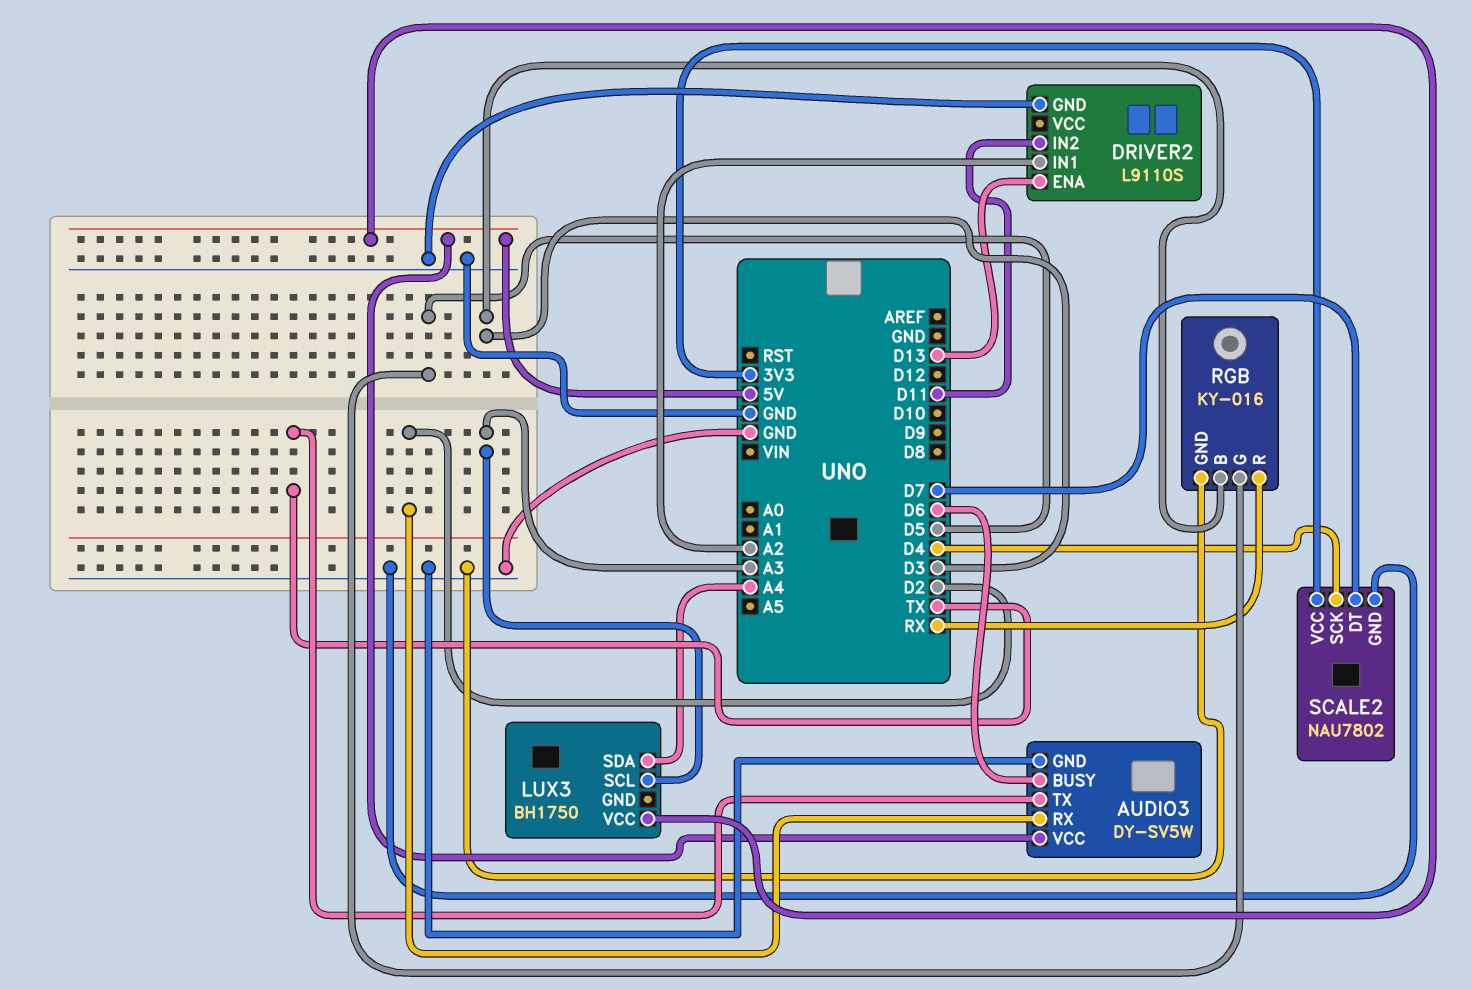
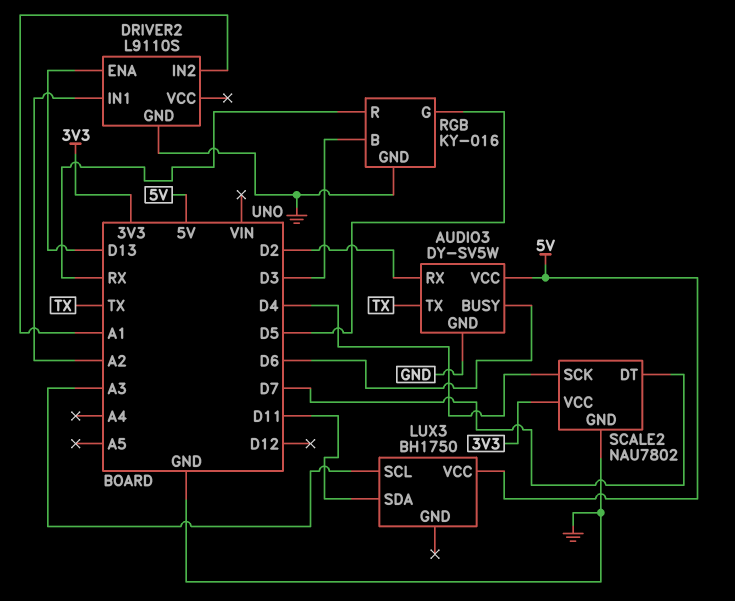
DRIVER2 pin IN2: D11 -> A1
LUX3 pin SDA: A4 -> D11

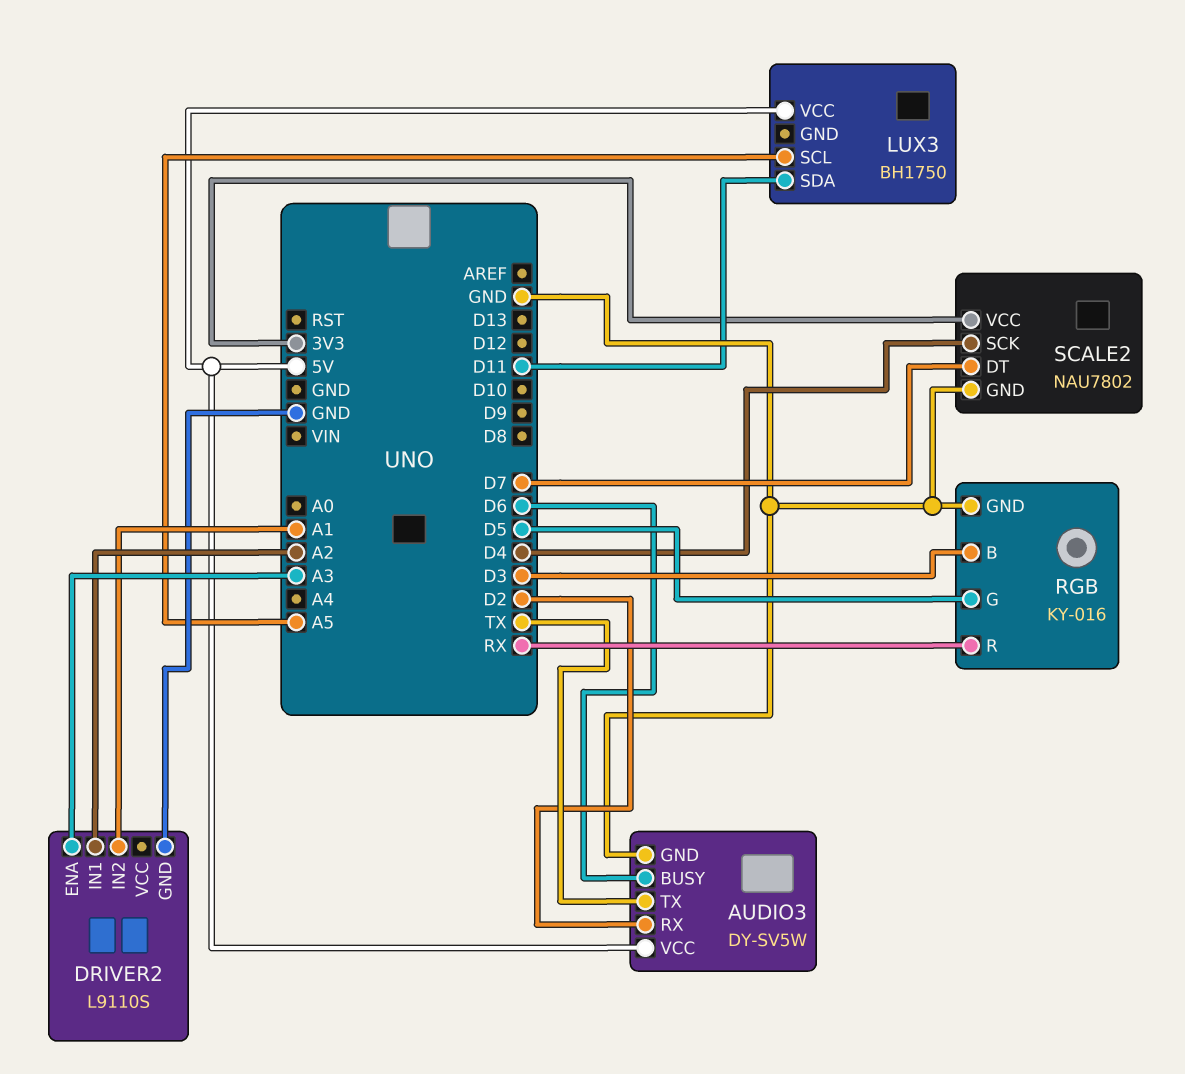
DRIVER2 pin ENA: D13 -> A3
LUX3 pin SCL: A3 -> A5

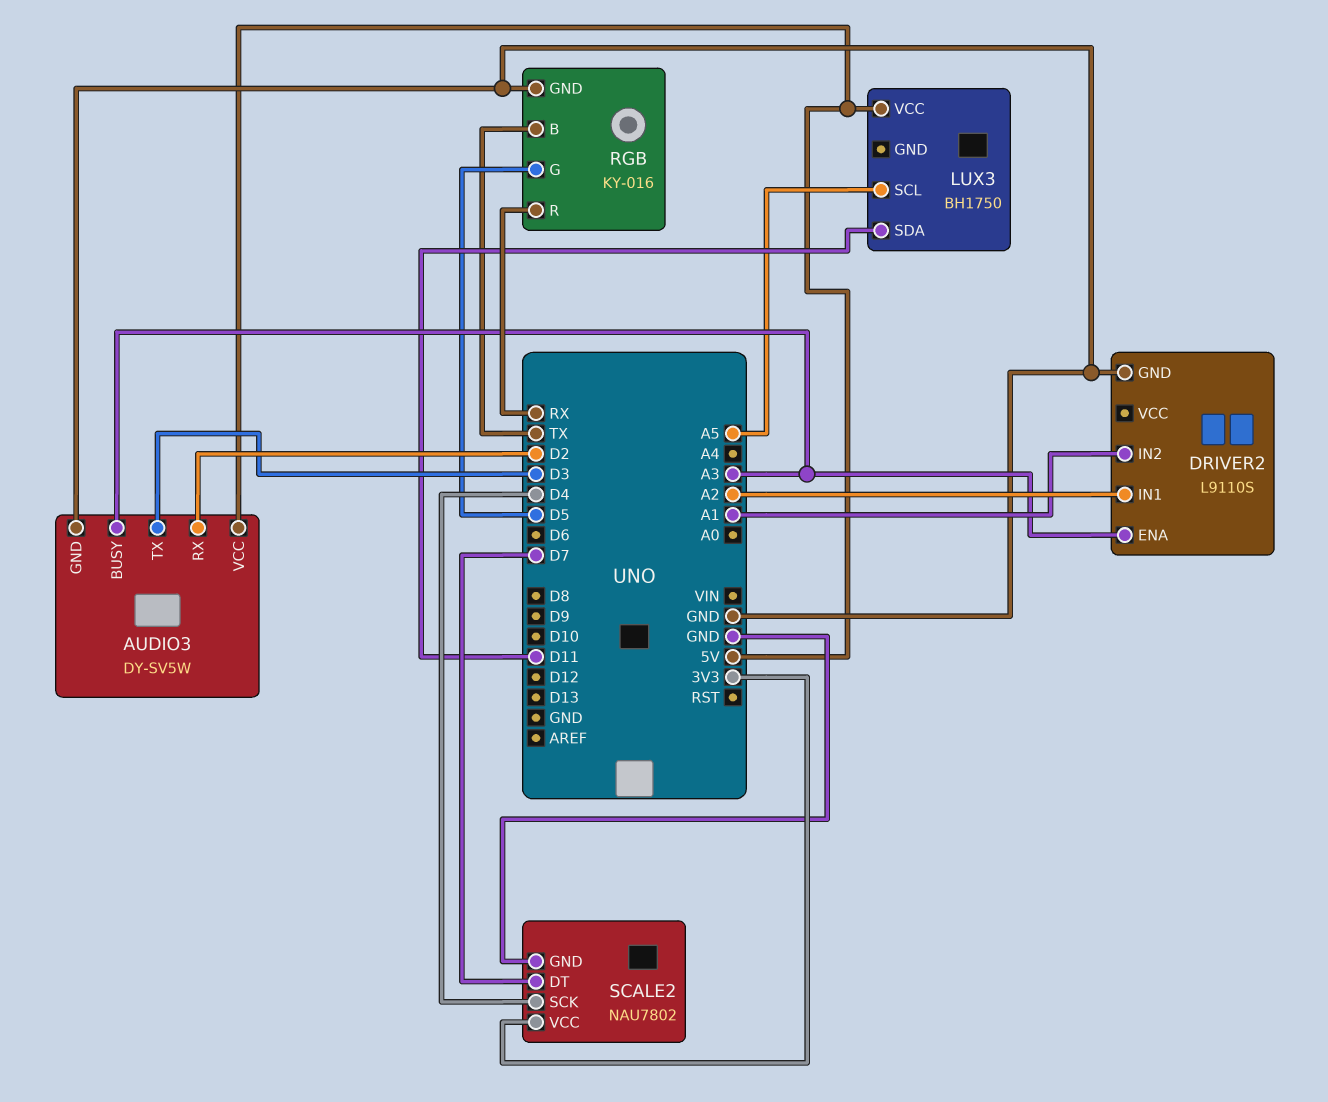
AUDIO3 pin BUSY: D6 -> A3
AUDIO3 pin TX: TX -> D3
RGB pin B: D3 -> TX

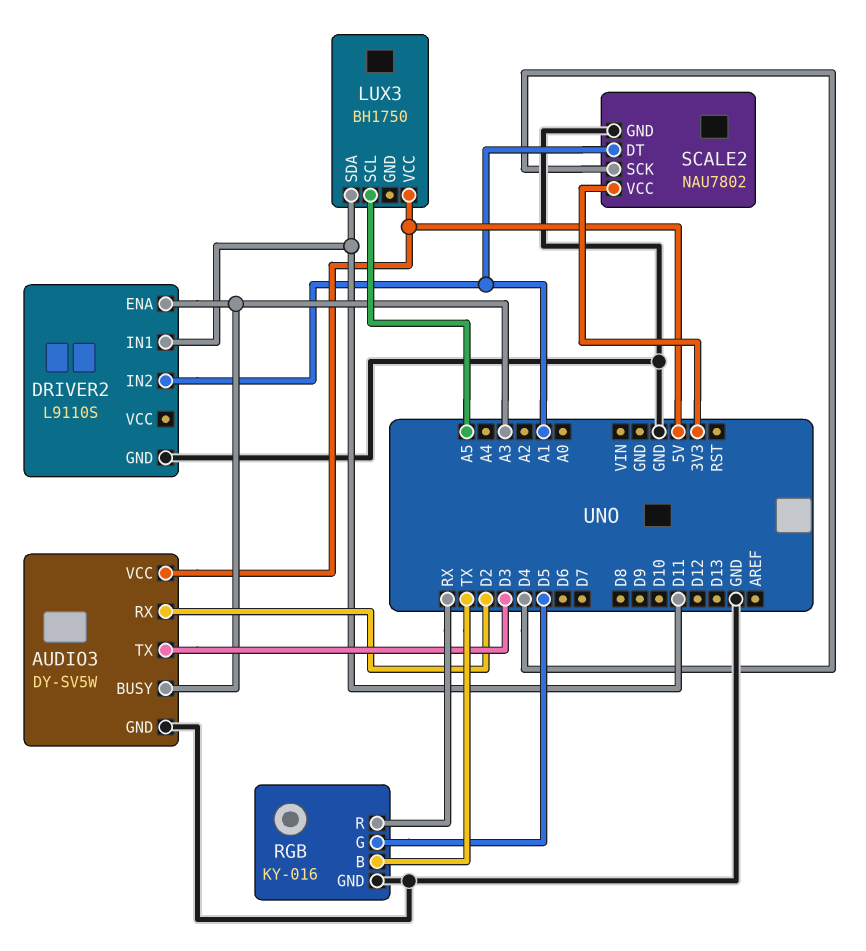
DRIVER2 pin IN1: A2 -> D11
SCALE2 pin DT: D7 -> A1

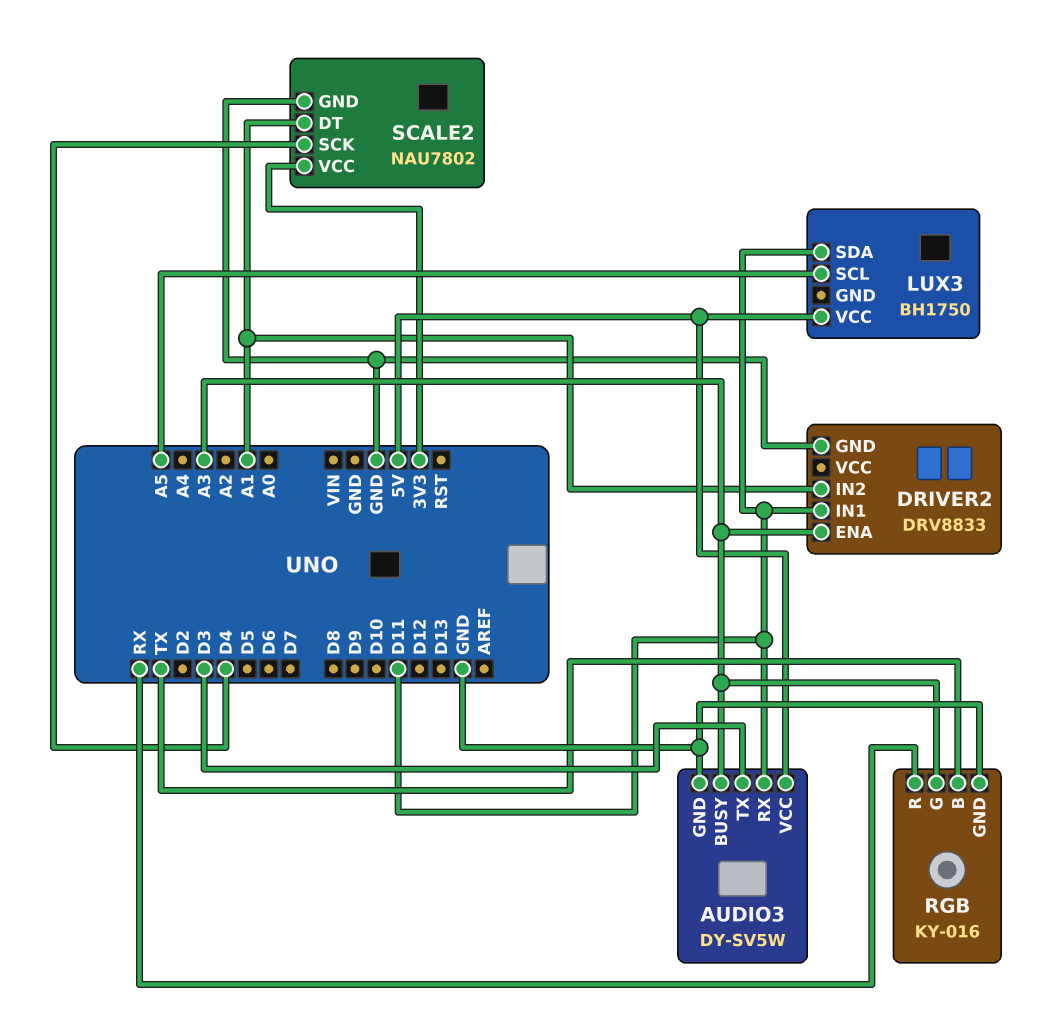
AUDIO3 pin RX: D2 -> D11
DRIVER2: L9110S -> DRV8833
RGB pin G: D5 -> A3

